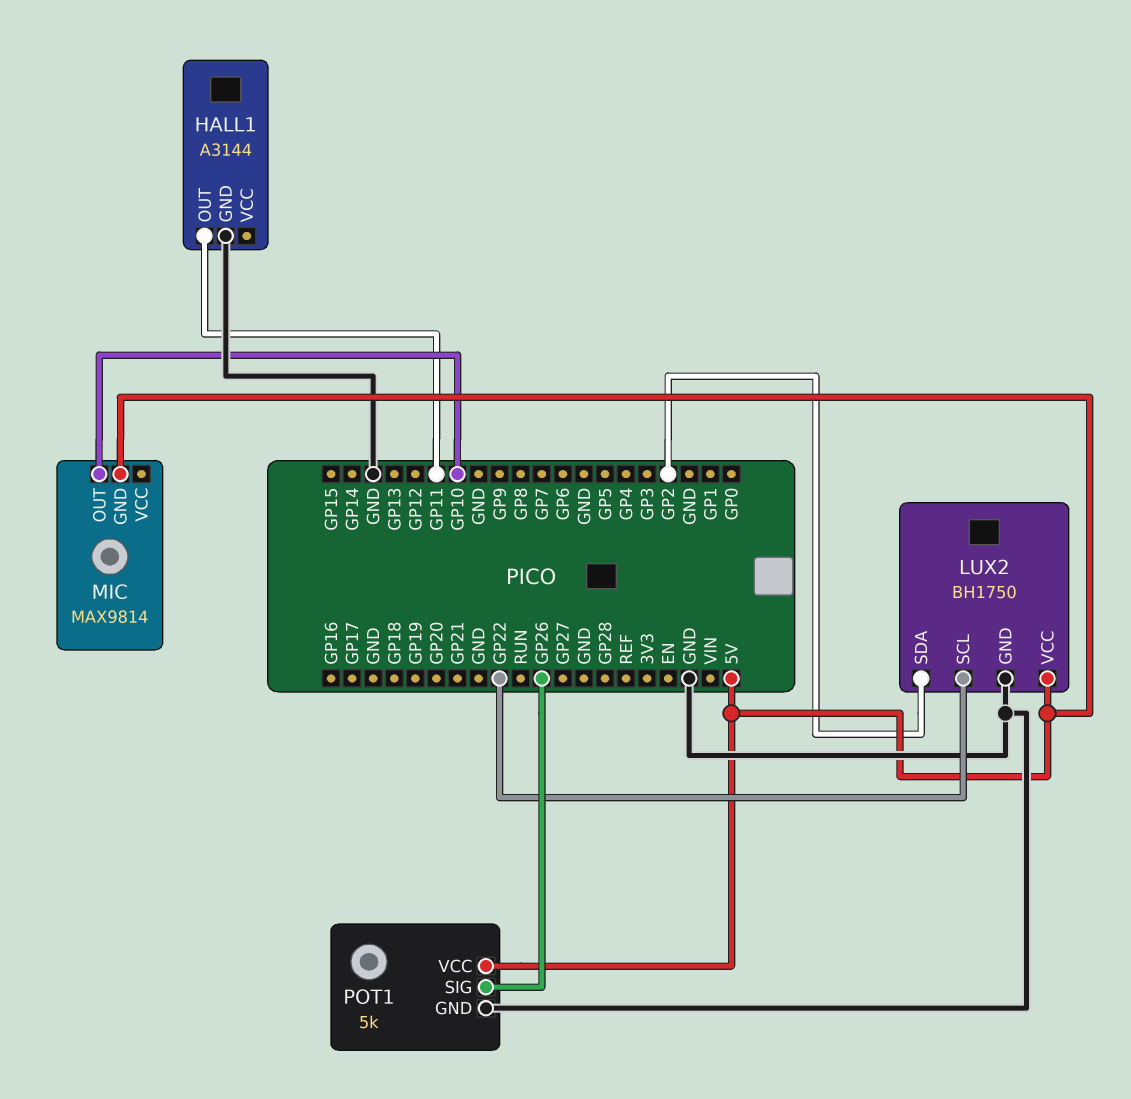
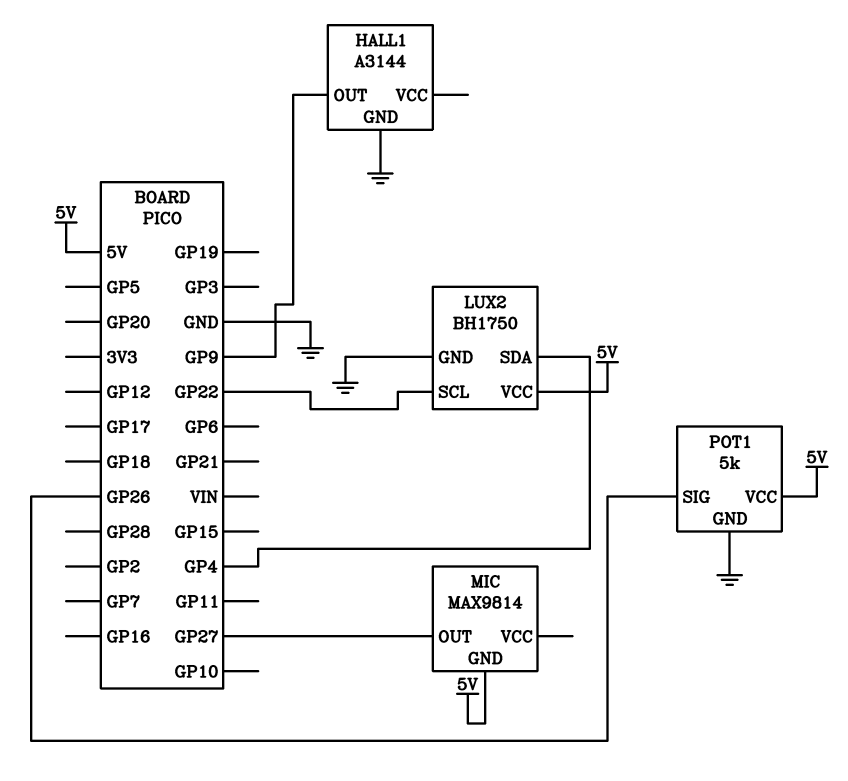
HALL1 pin OUT: GP11 -> GP9
LUX2 pin SDA: GP2 -> GP4
MIC pin OUT: GP10 -> GP27

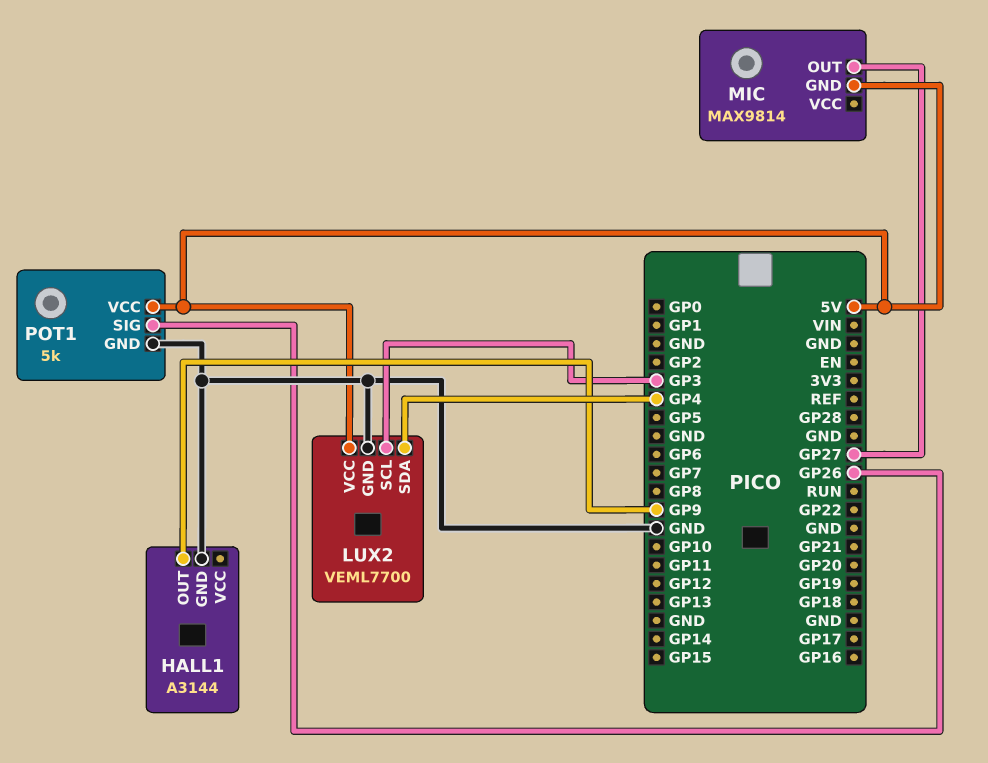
LUX2: BH1750 -> VEML7700
LUX2 pin SCL: GP22 -> GP3

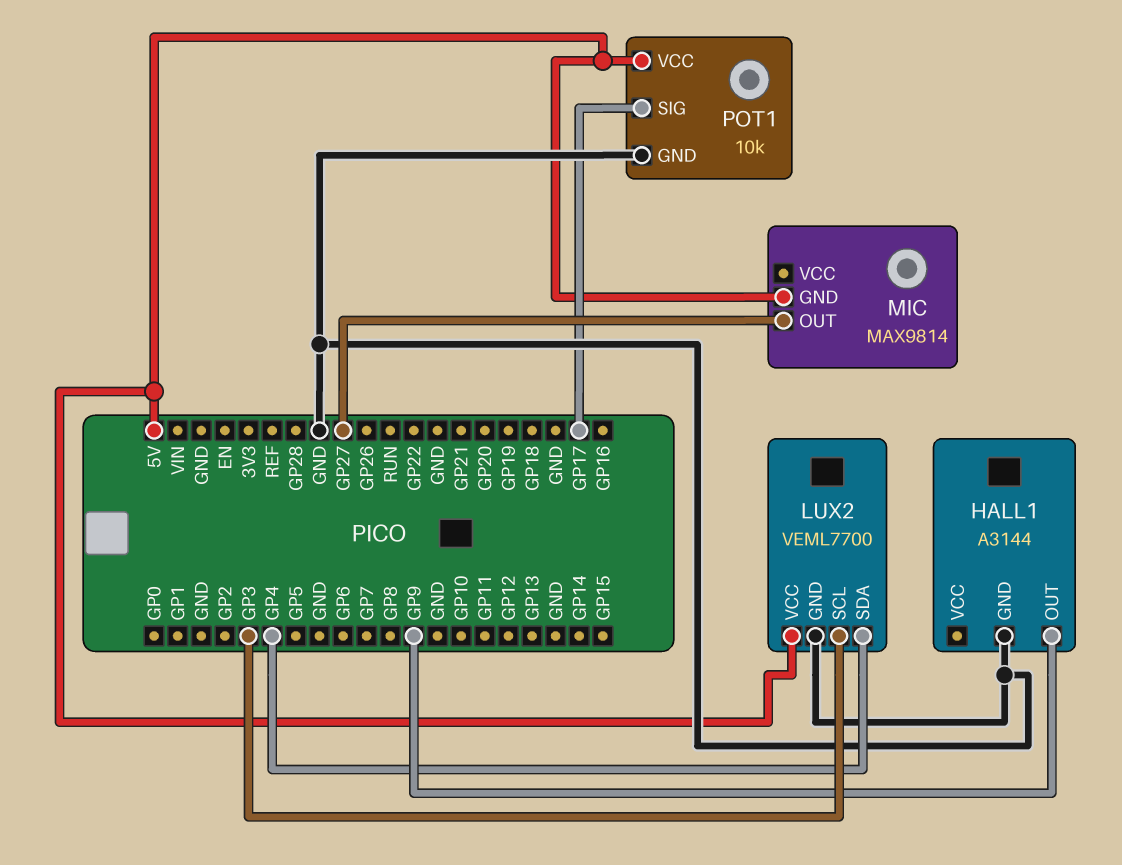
POT1: 5k -> 10k
POT1 pin SIG: GP26 -> GP17

